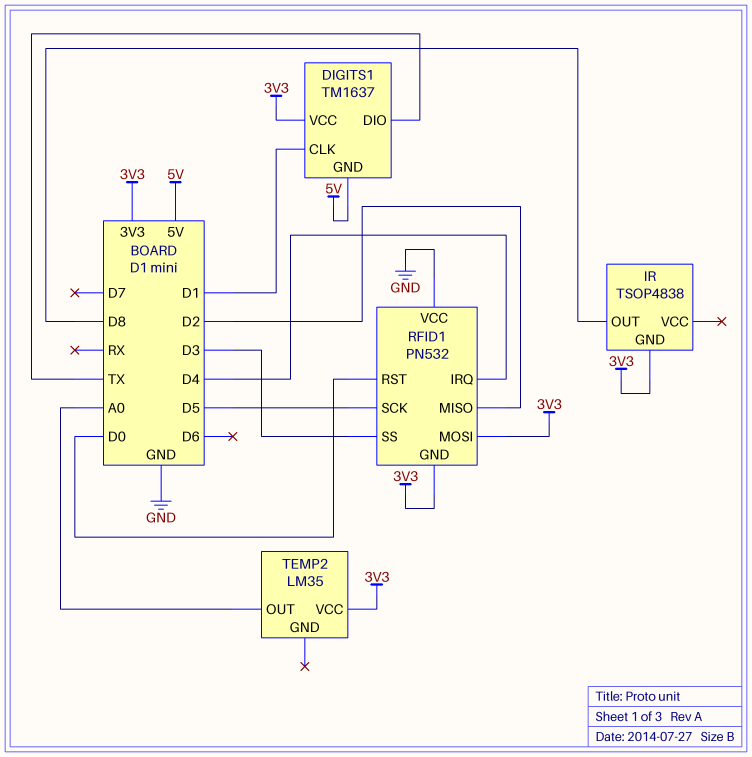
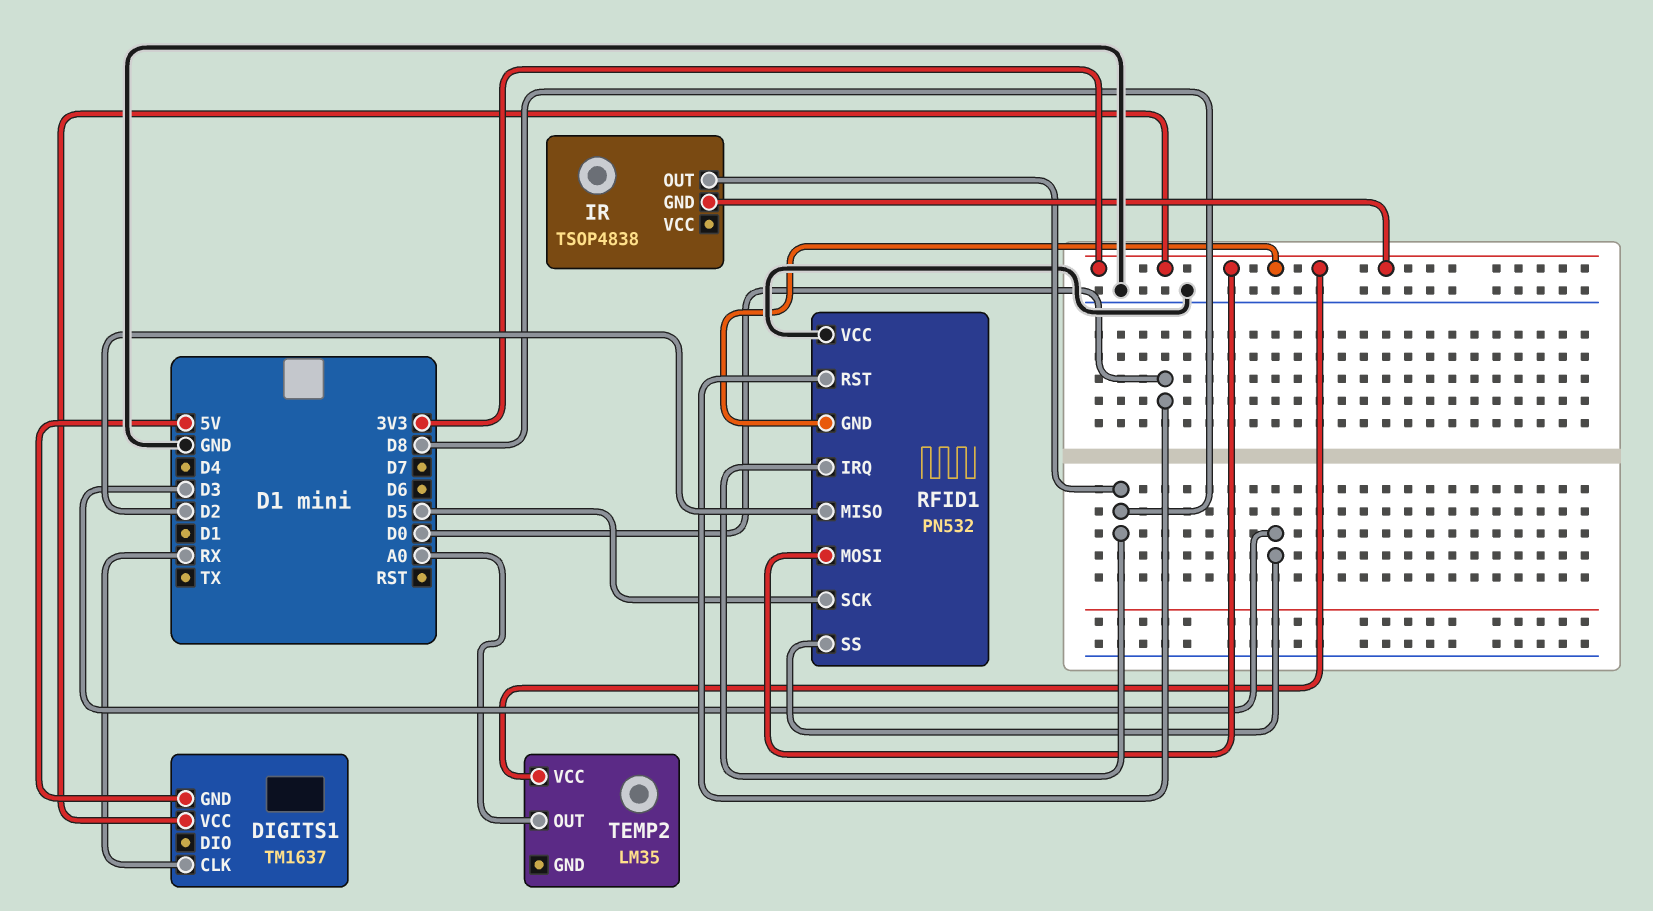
DIGITS1 pin CLK: D1 -> RX
DIGITS1 pin DIO: TX -> none
RFID1 pin IRQ: D4 -> D8

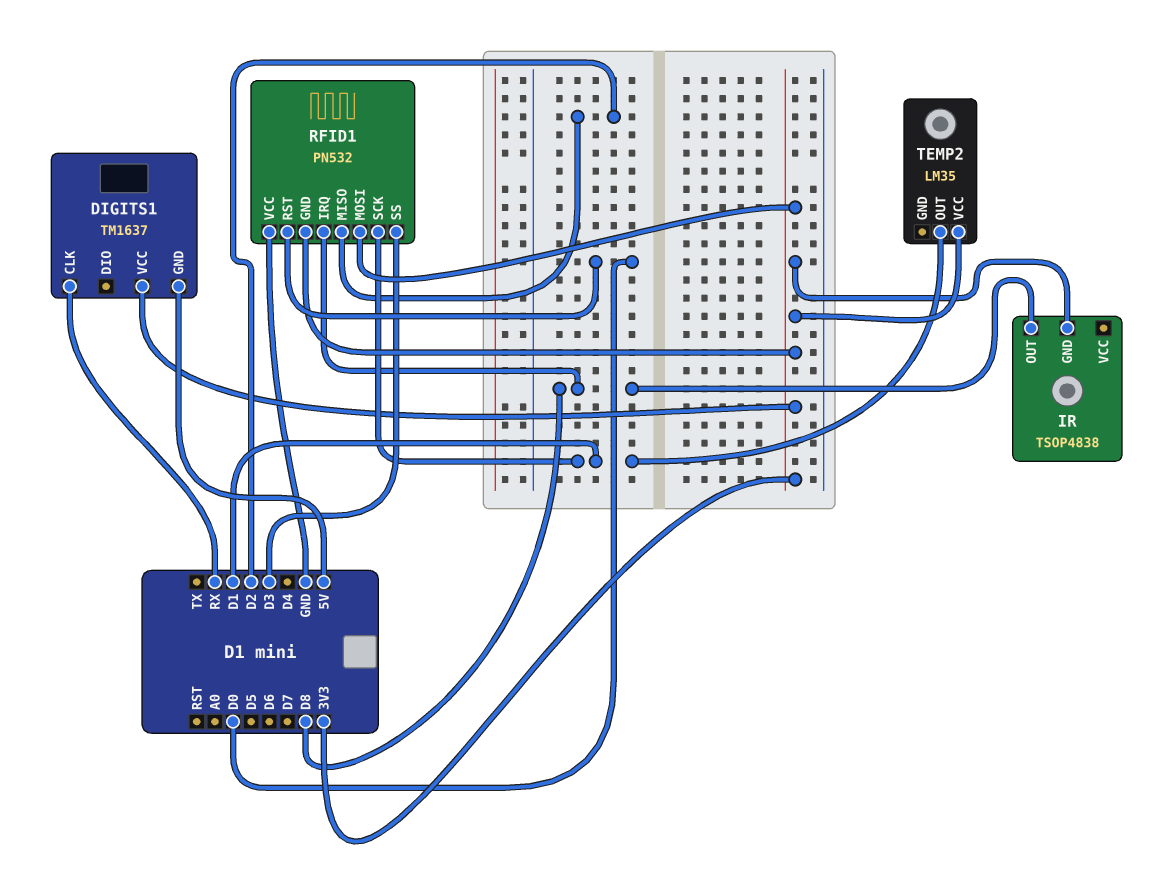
RFID1 pin SCK: D5 -> D1
TEMP2 pin OUT: A0 -> D1

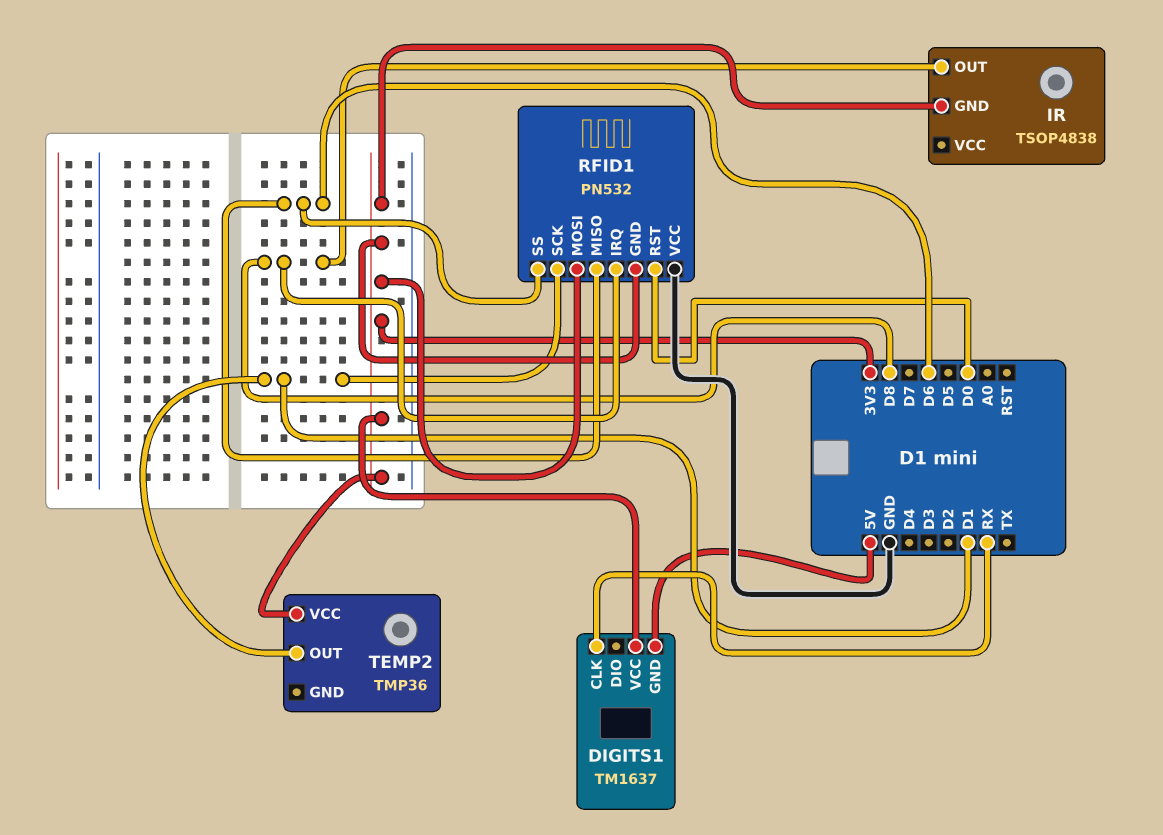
RFID1 pin MISO: D2 -> D6
RFID1 pin SS: D3 -> D6
TEMP2: LM35 -> TMP36

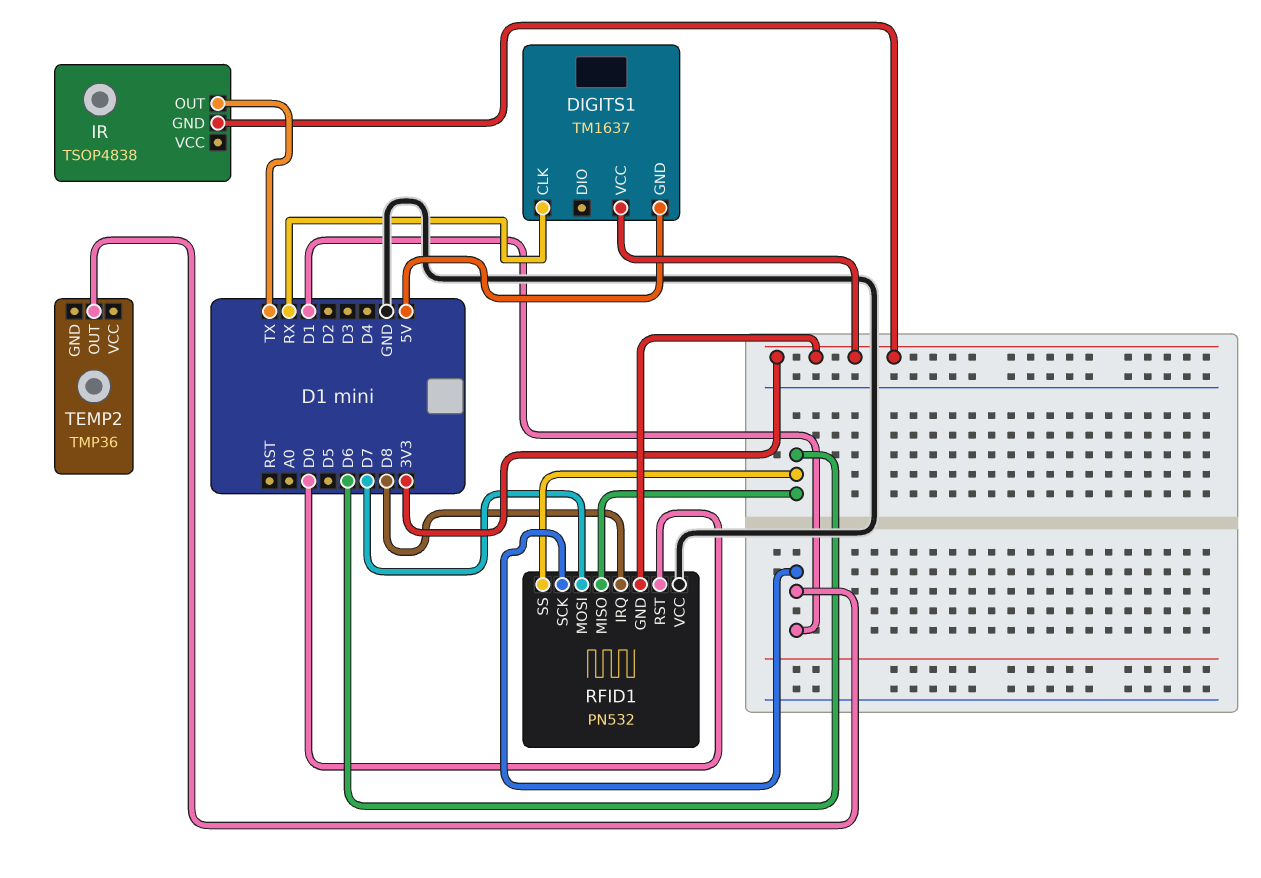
IR pin OUT: D8 -> TX
RFID1 pin MOSI: 3V3 -> D7
TEMP2 pin VCC: 3V3 -> none

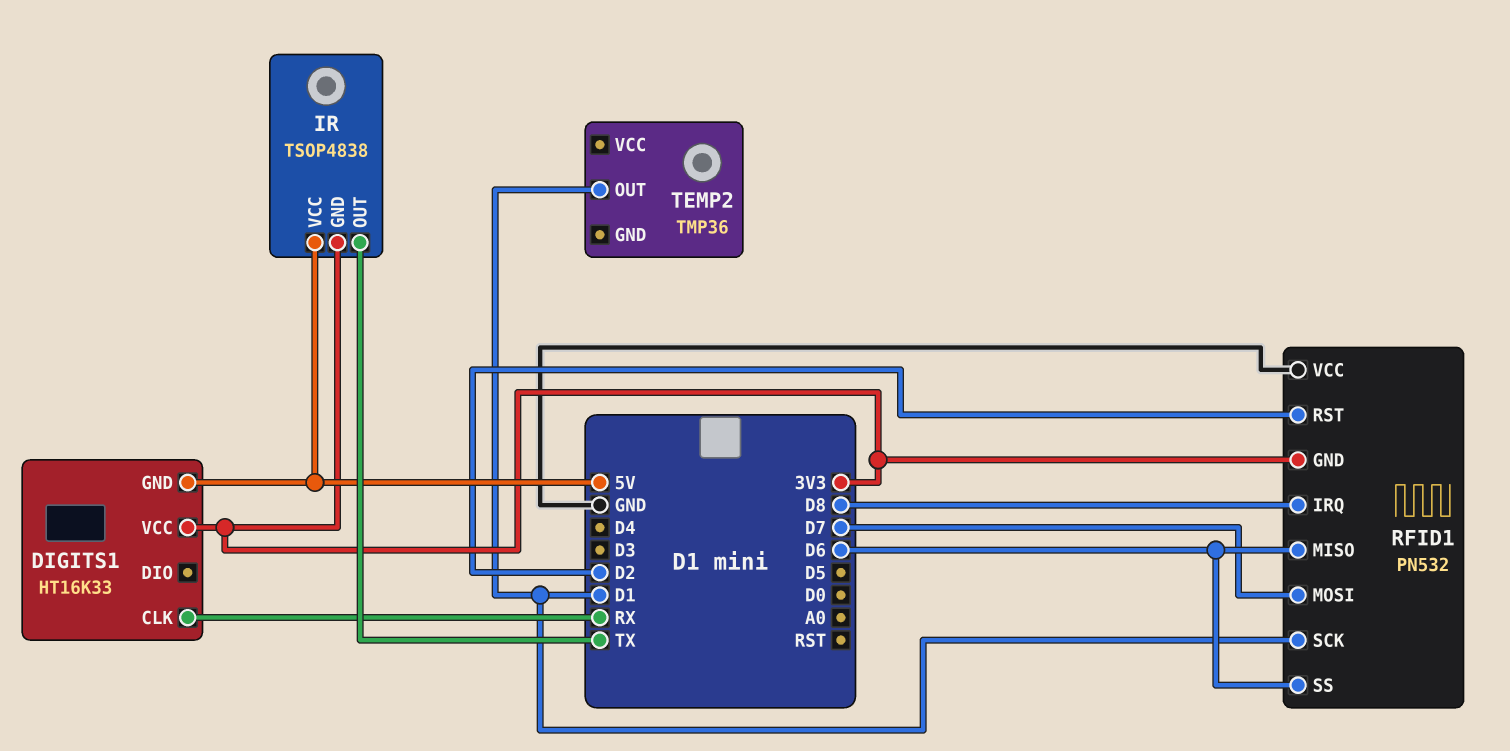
DIGITS1: TM1637 -> HT16K33
IR pin VCC: none -> 5V
RFID1 pin RST: D0 -> D2

